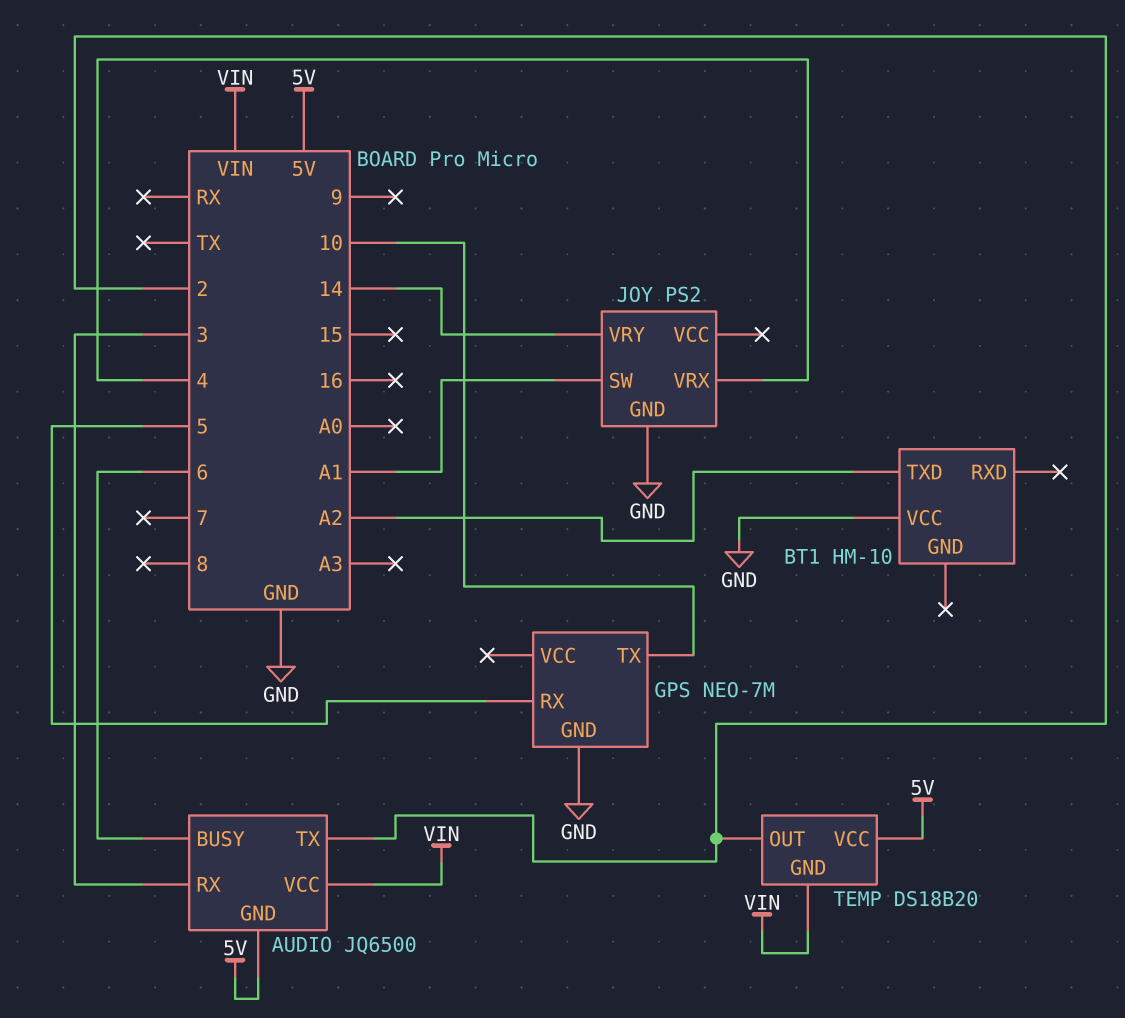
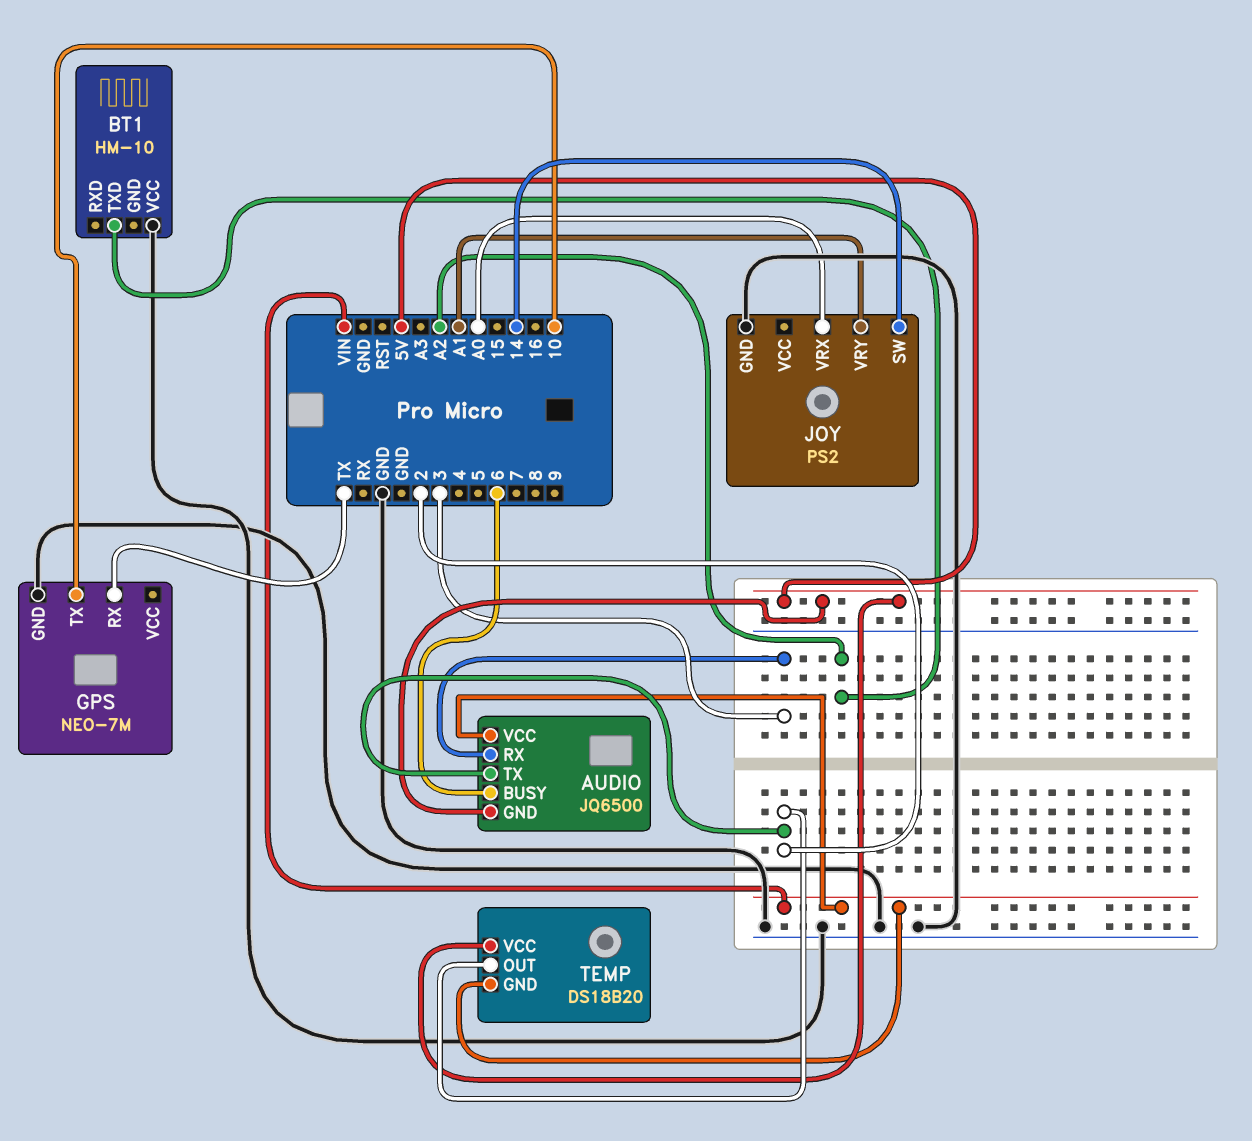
GPS pin RX: 5 -> TX
JOY pin SW: A1 -> 14
JOY pin VRX: 4 -> A0
JOY pin VRY: 14 -> A1

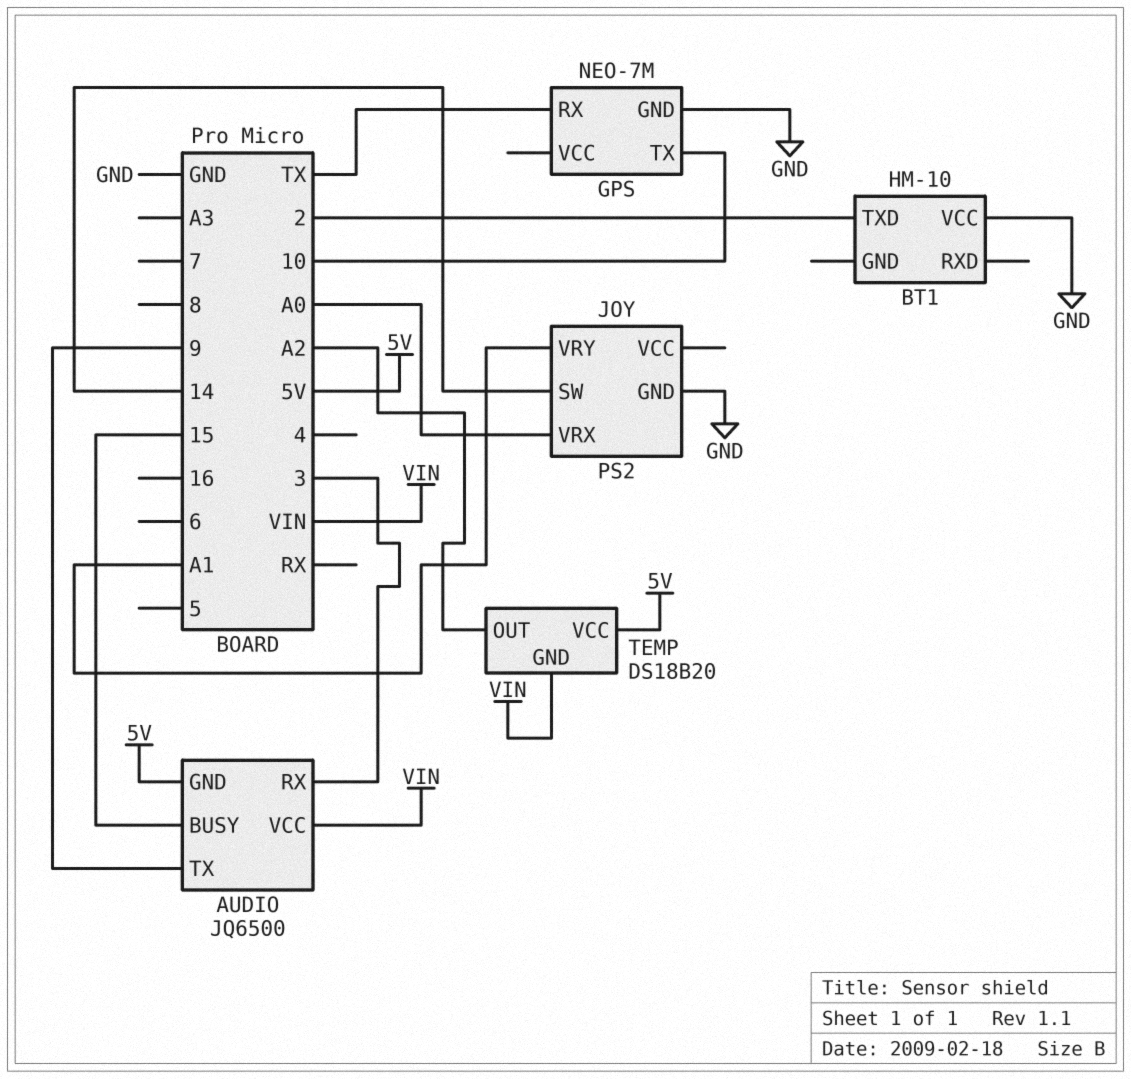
AUDIO pin BUSY: 6 -> 15
AUDIO pin TX: 2 -> 9
BT1 pin TXD: A2 -> 2
TEMP pin OUT: 2 -> A2

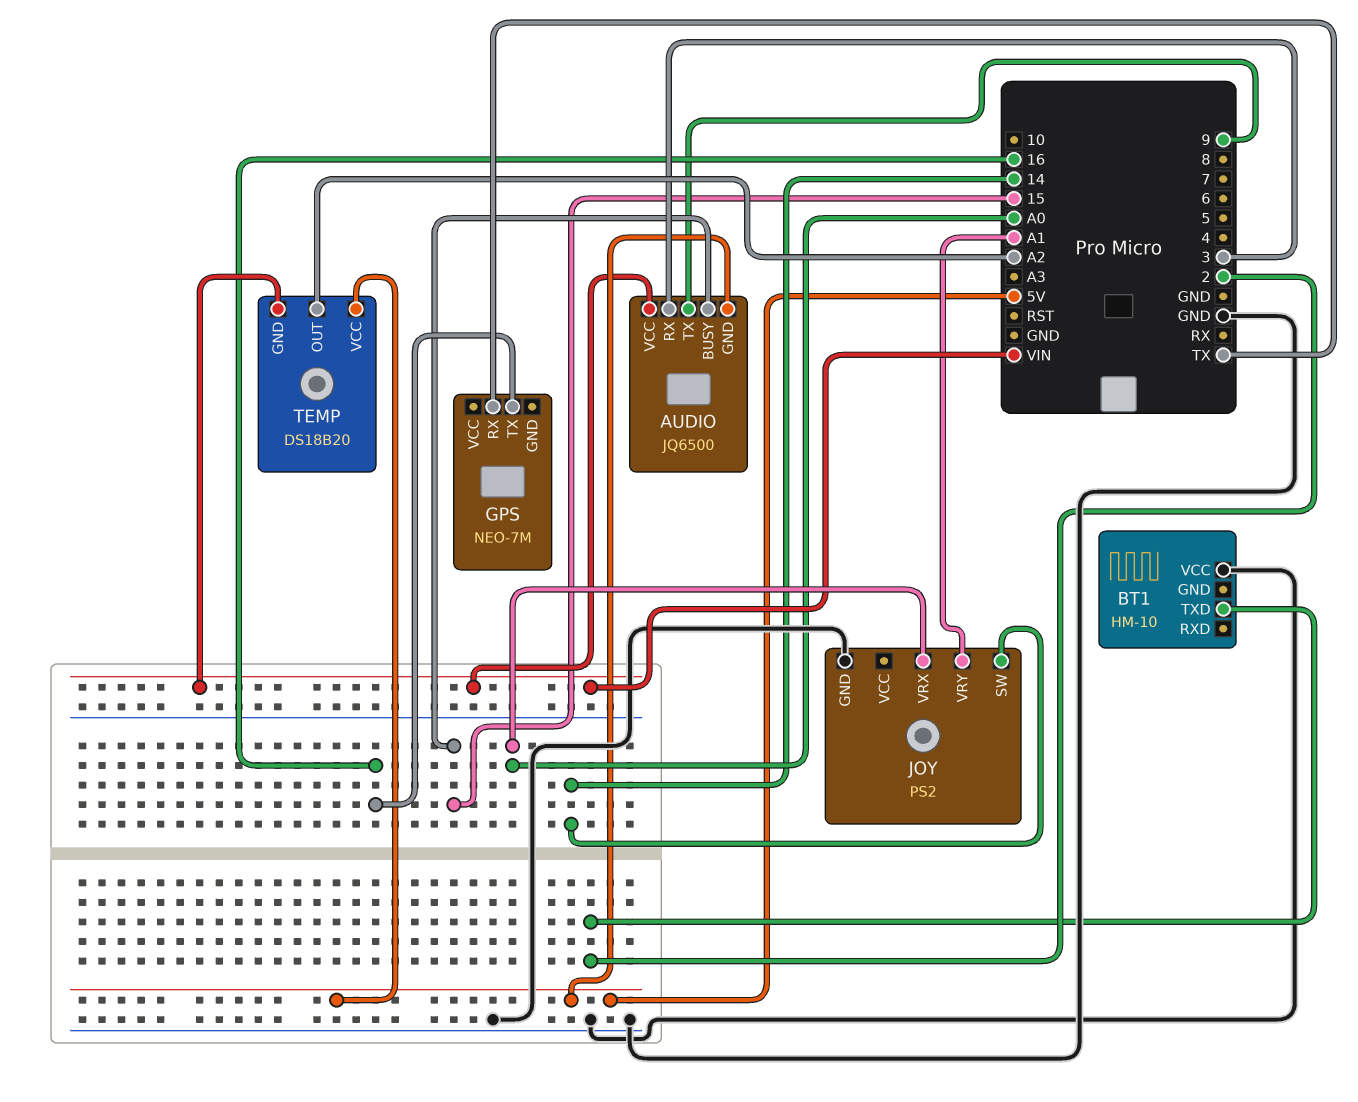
GPS pin GND: GND -> none
GPS pin TX: 10 -> 16

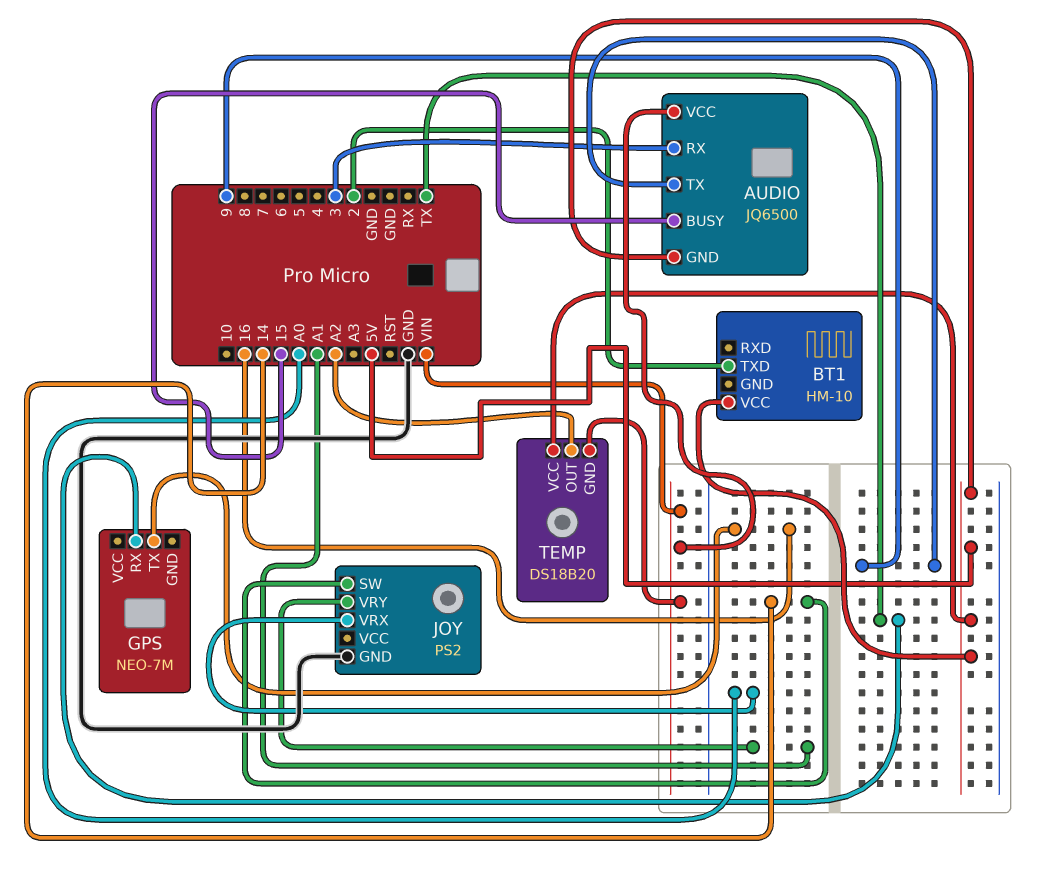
BT1 pin VCC: GND -> 5V

